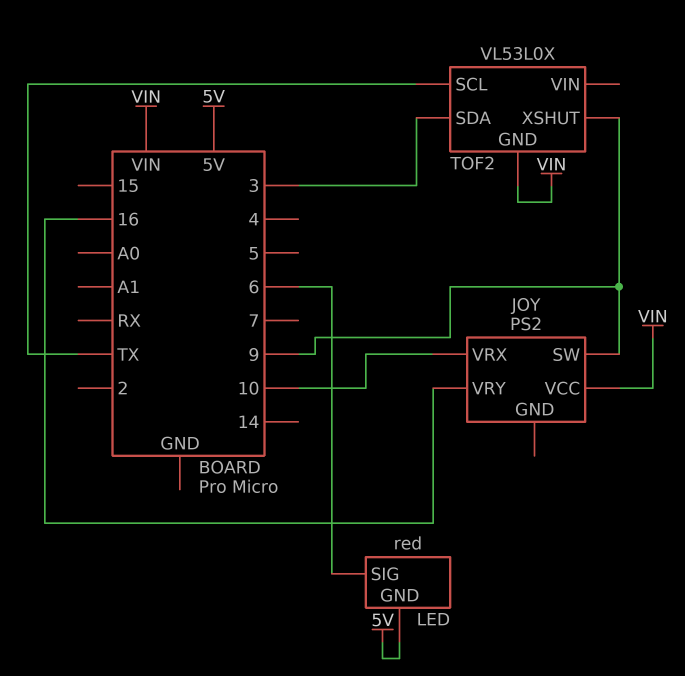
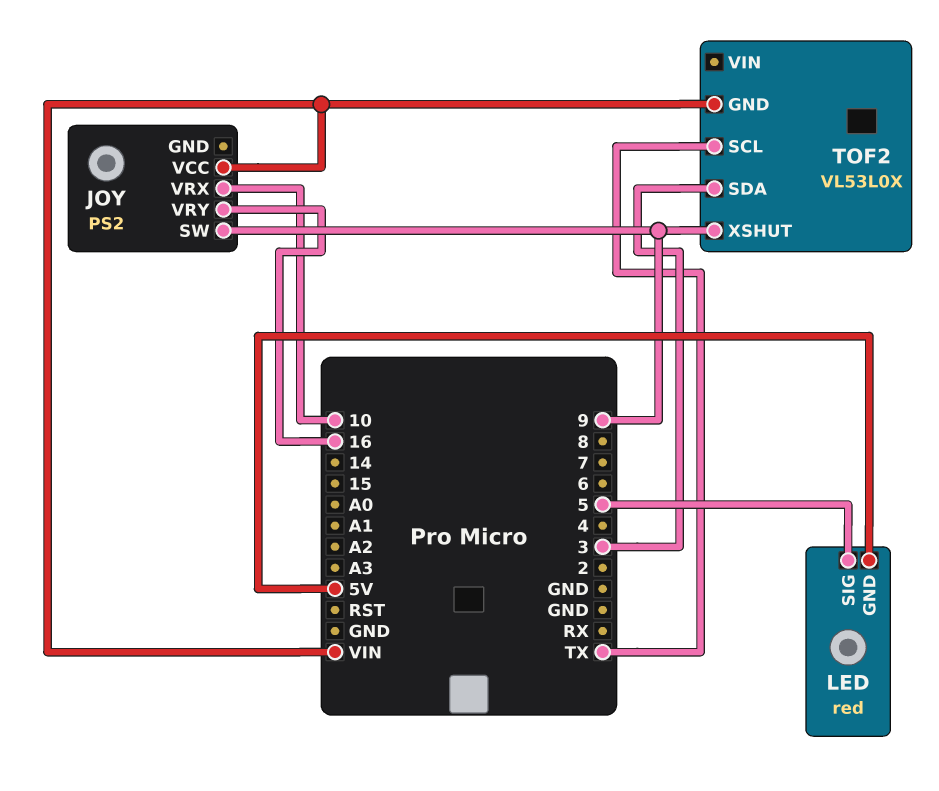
LED pin SIG: 6 -> 5

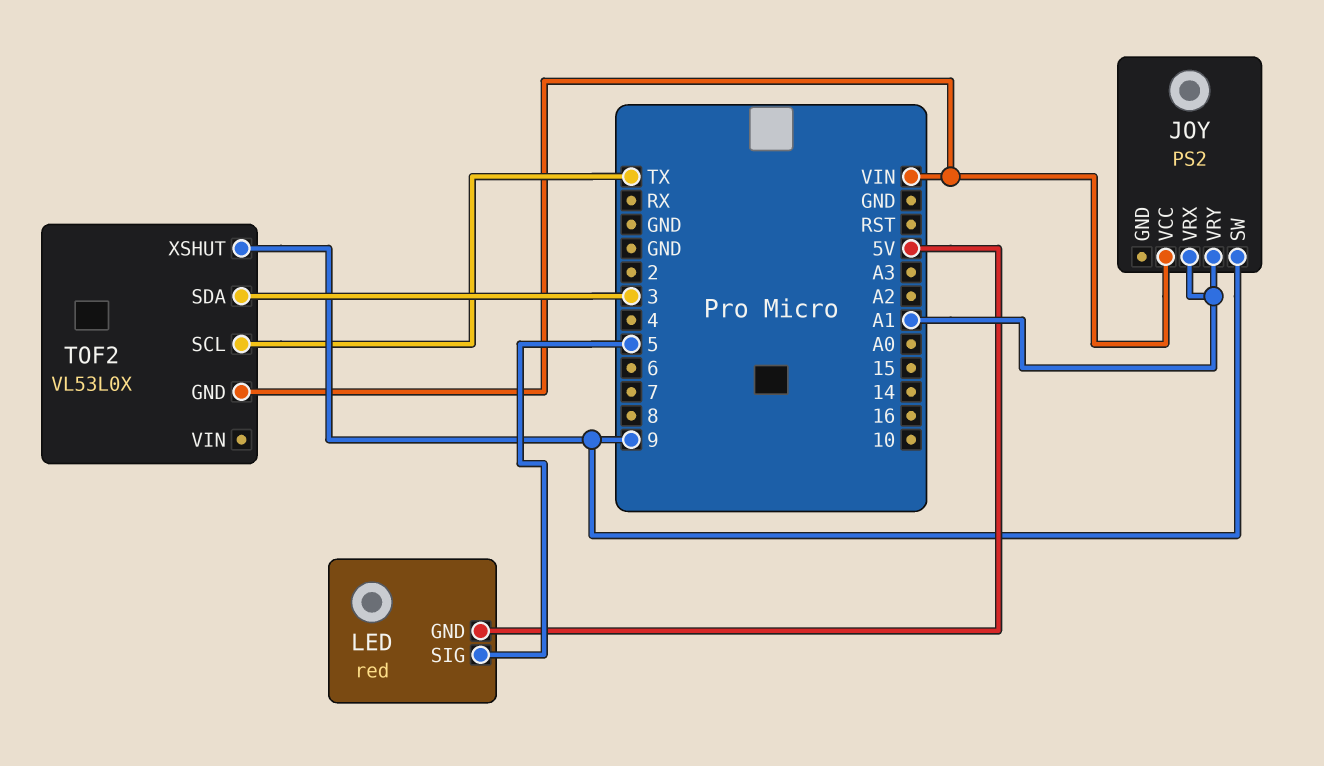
JOY pin VRX: 10 -> A1
JOY pin VRY: 16 -> A1

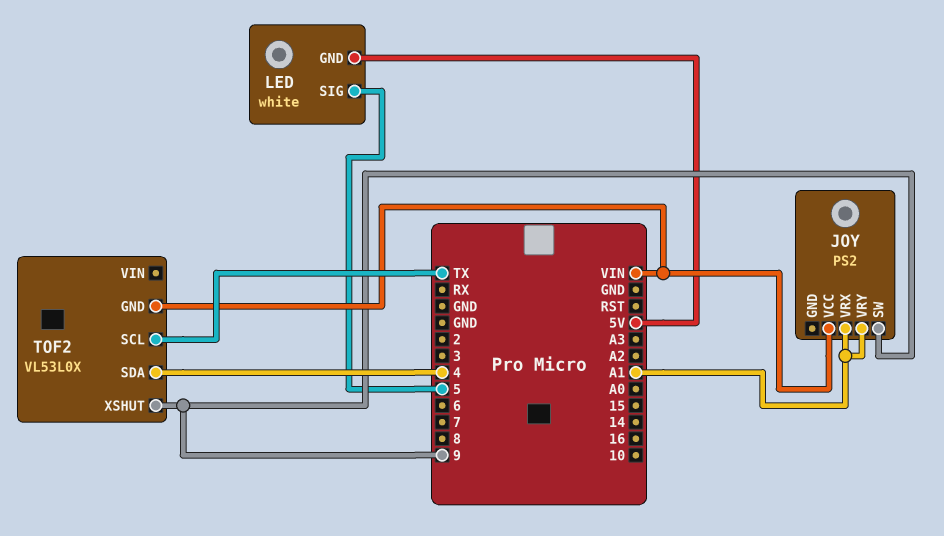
LED: red -> white
TOF2 pin SDA: 3 -> 4

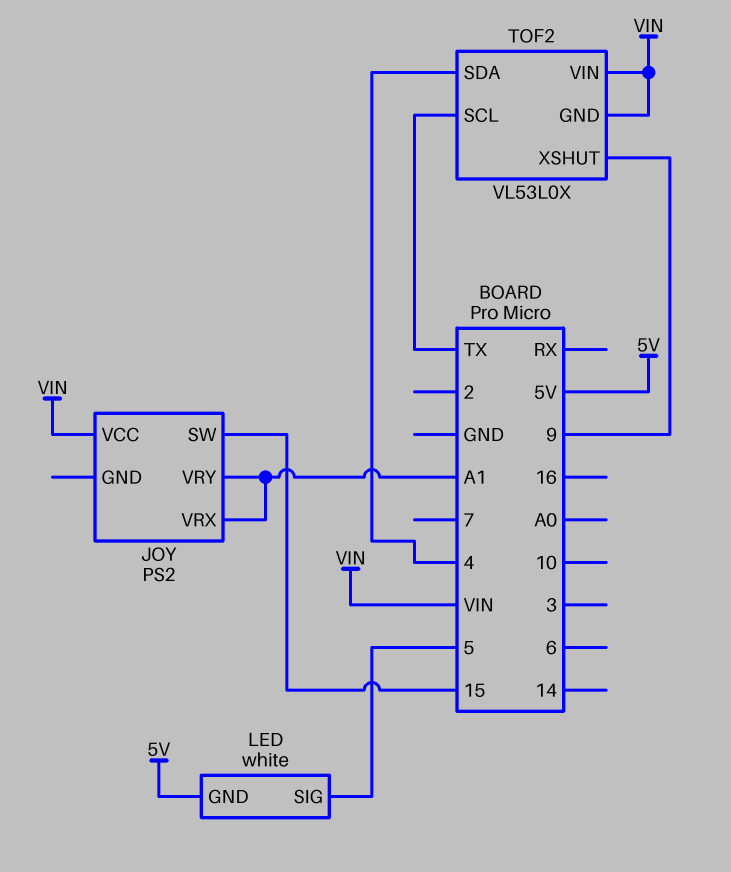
JOY pin SW: 9 -> 15
TOF2 pin VIN: none -> VIN

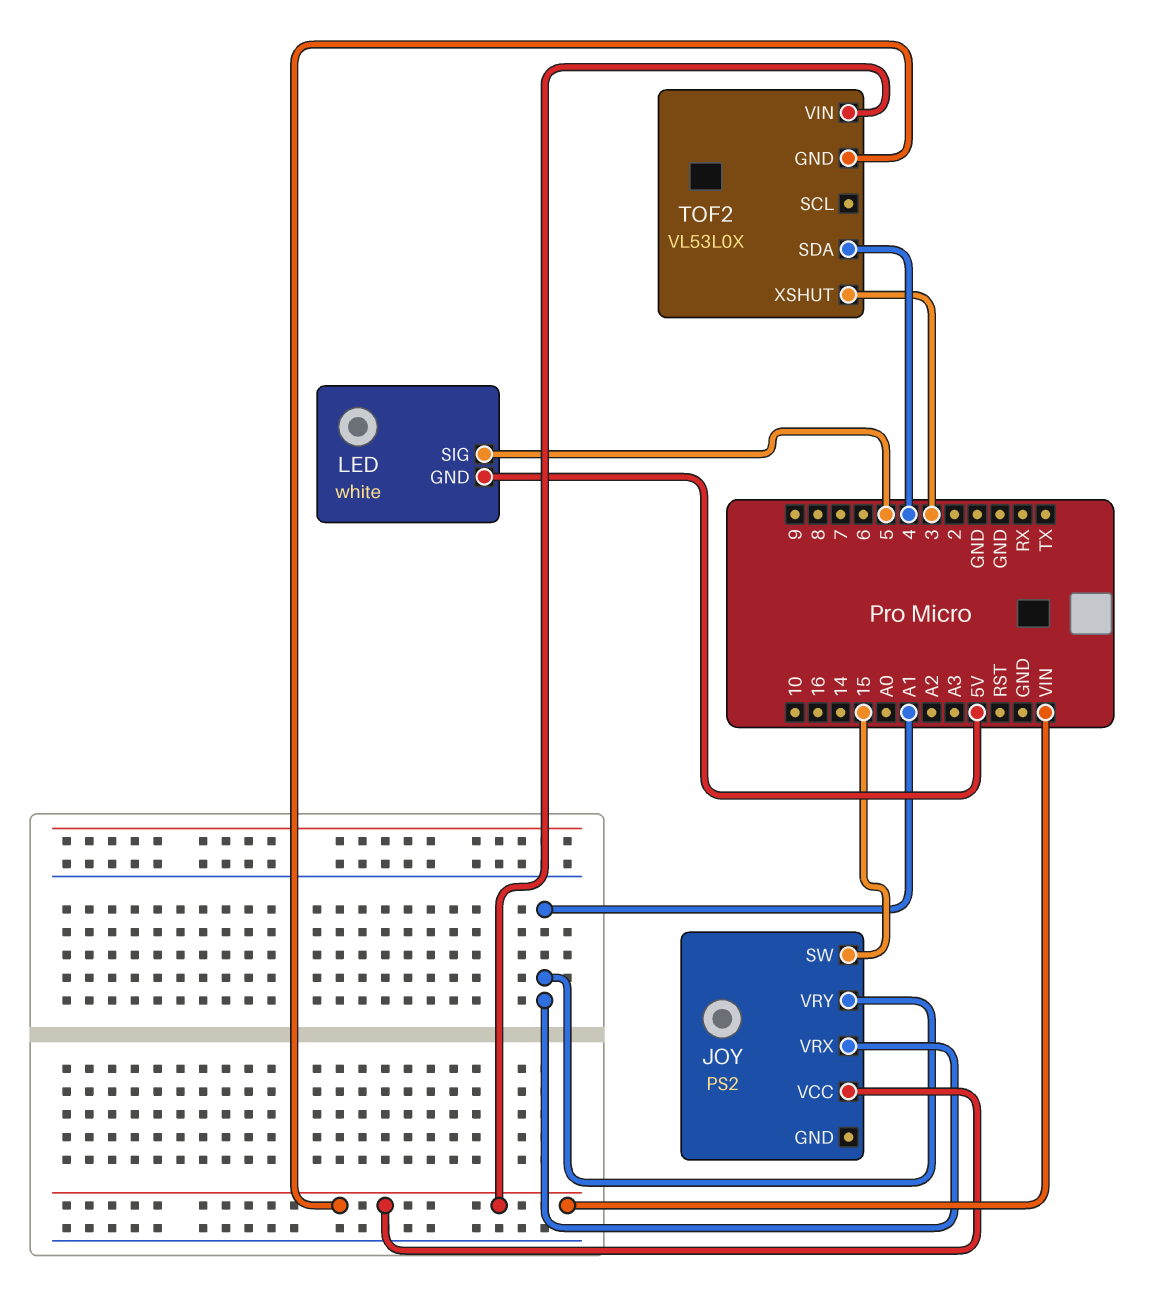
TOF2 pin SCL: TX -> none
TOF2 pin XSHUT: 9 -> 3

